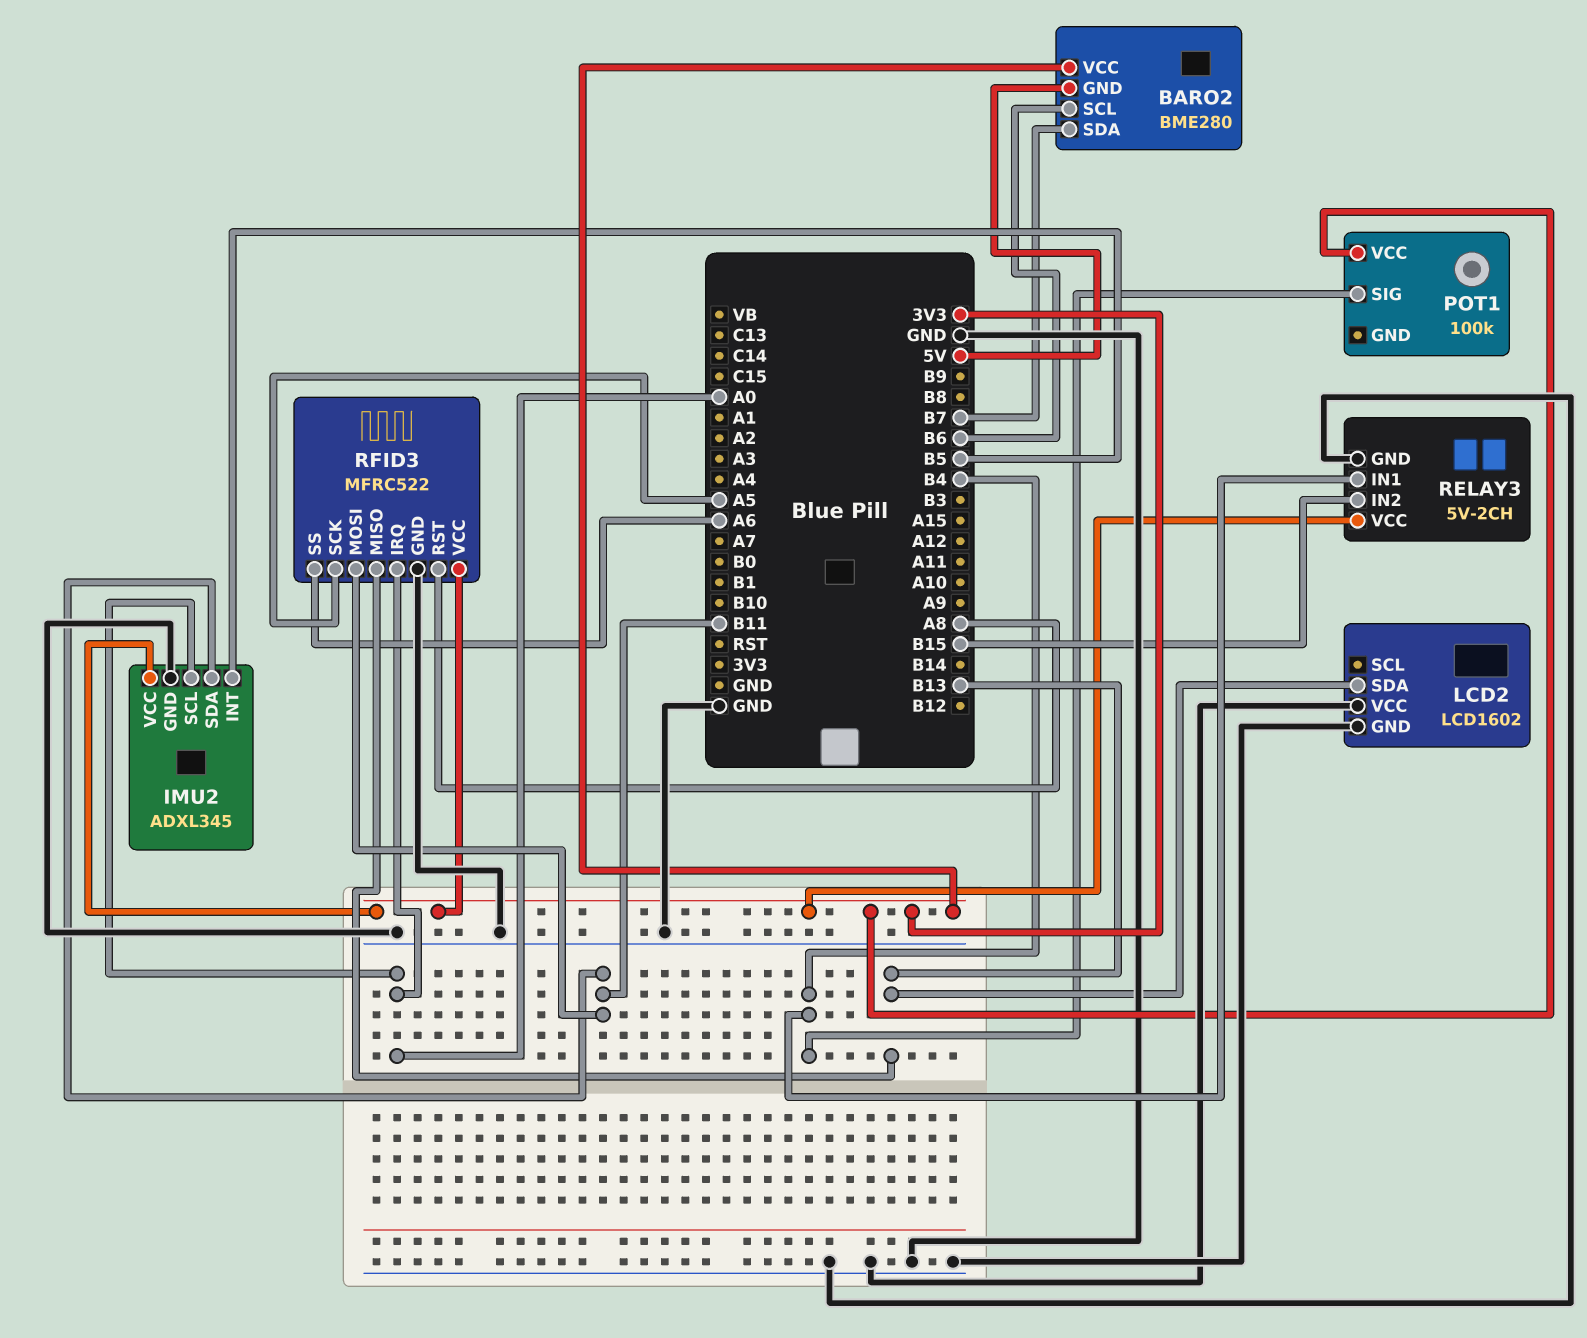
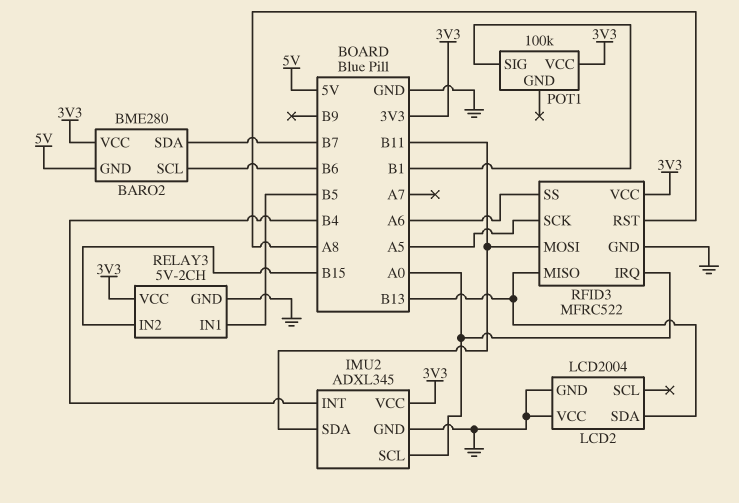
IMU2 pin INT: B5 -> B4
LCD2: LCD1602 -> LCD2004
POT1 pin SIG: B4 -> B1
RELAY3 pin IN1: B4 -> B5

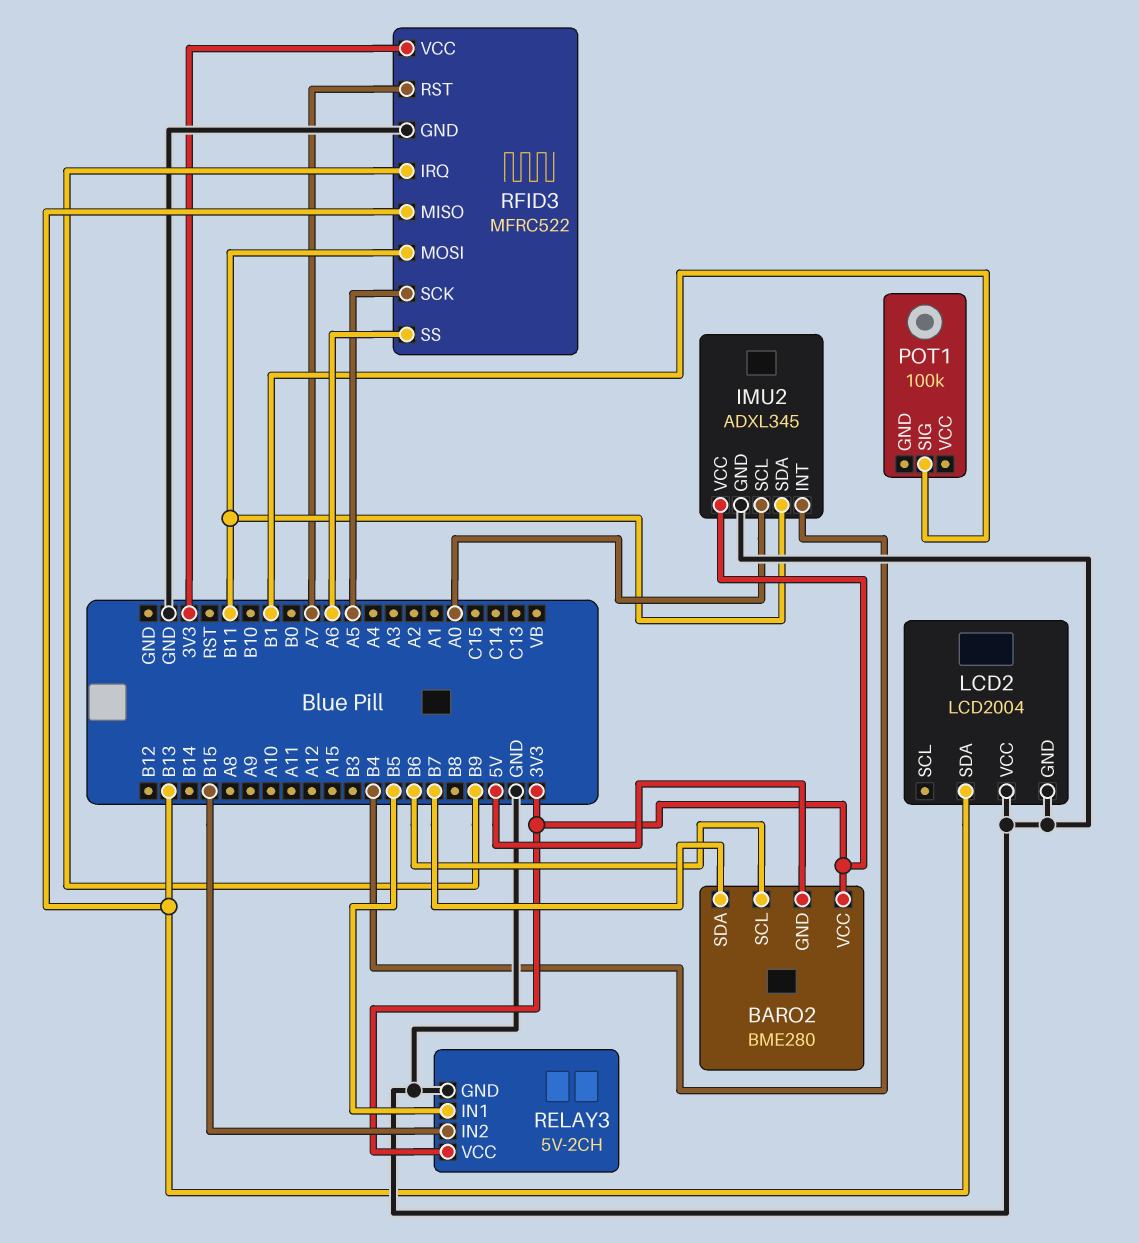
POT1 pin VCC: 3V3 -> none
RFID3 pin IRQ: A0 -> B9
RFID3 pin RST: A8 -> A7

